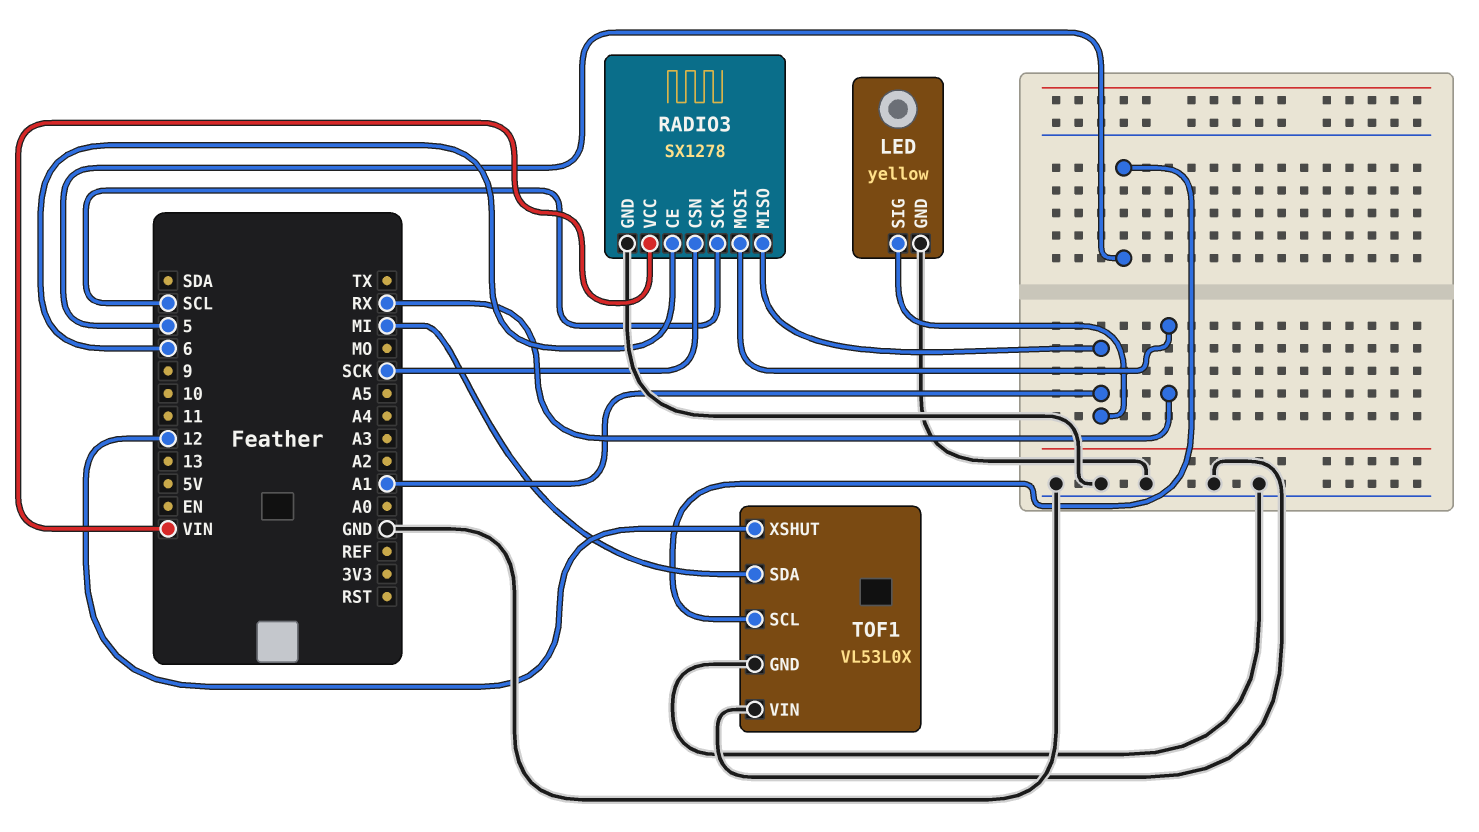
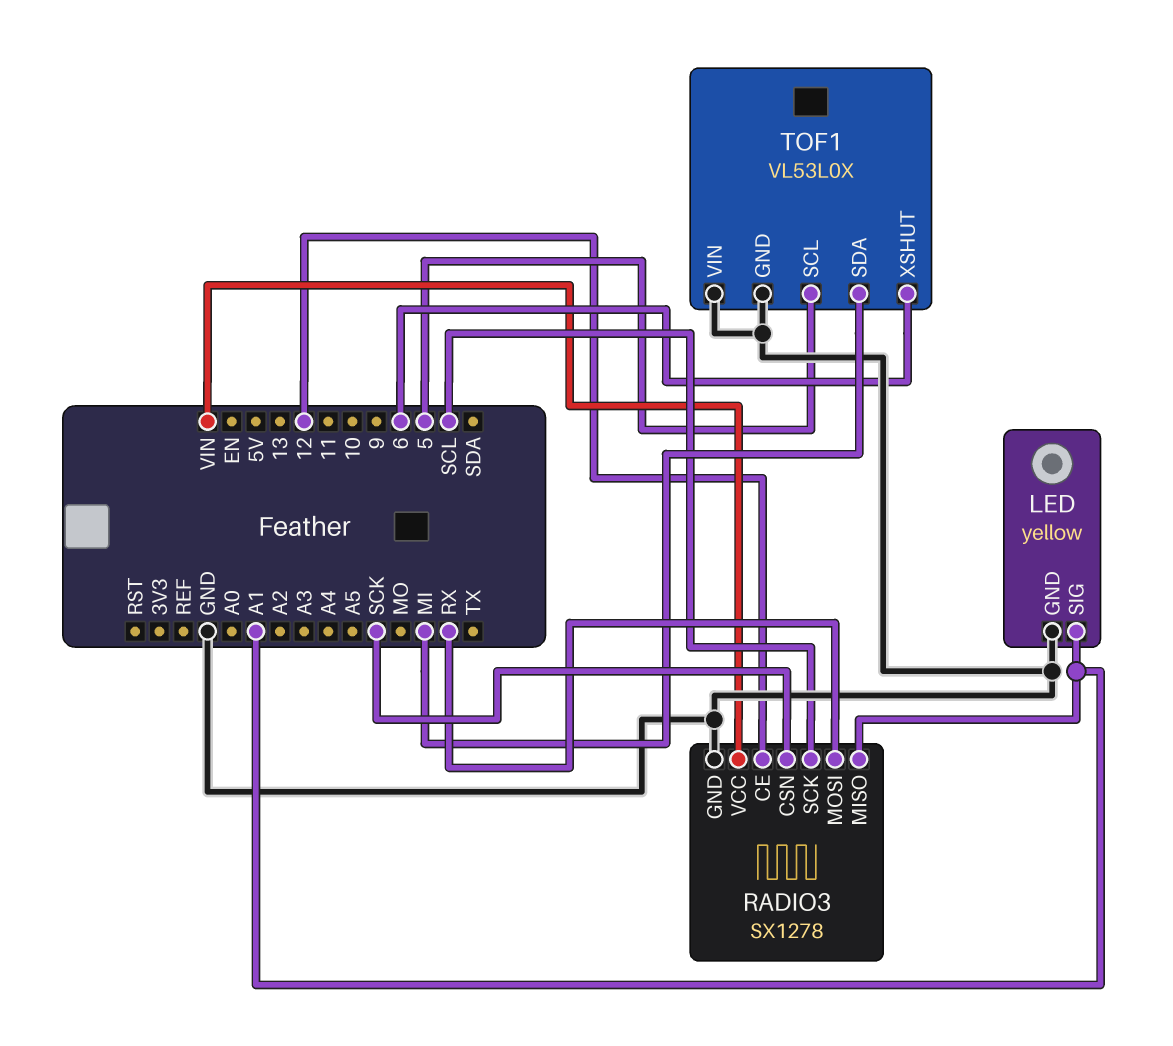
RADIO3 pin CE: 6 -> 12
TOF1 pin XSHUT: 12 -> 6

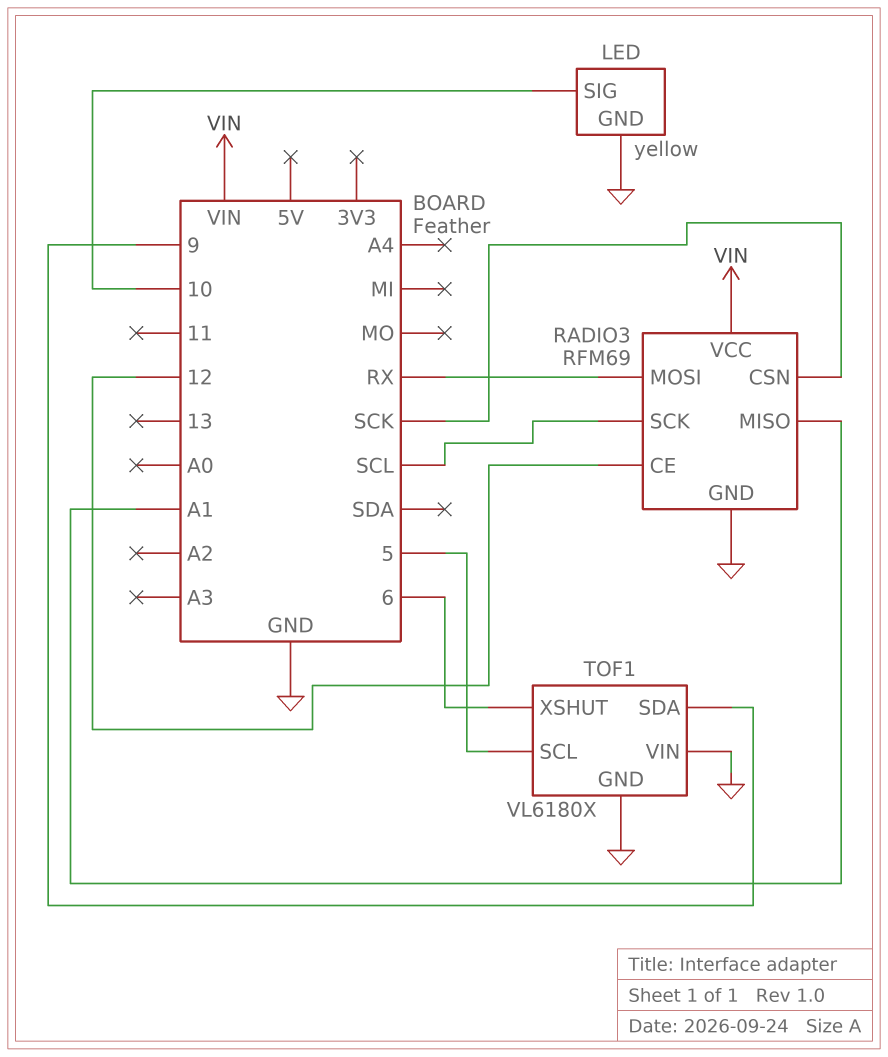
LED pin SIG: A1 -> 10
RADIO3: SX1278 -> RFM69
TOF1: VL53L0X -> VL6180X
TOF1 pin SDA: MI -> 9

